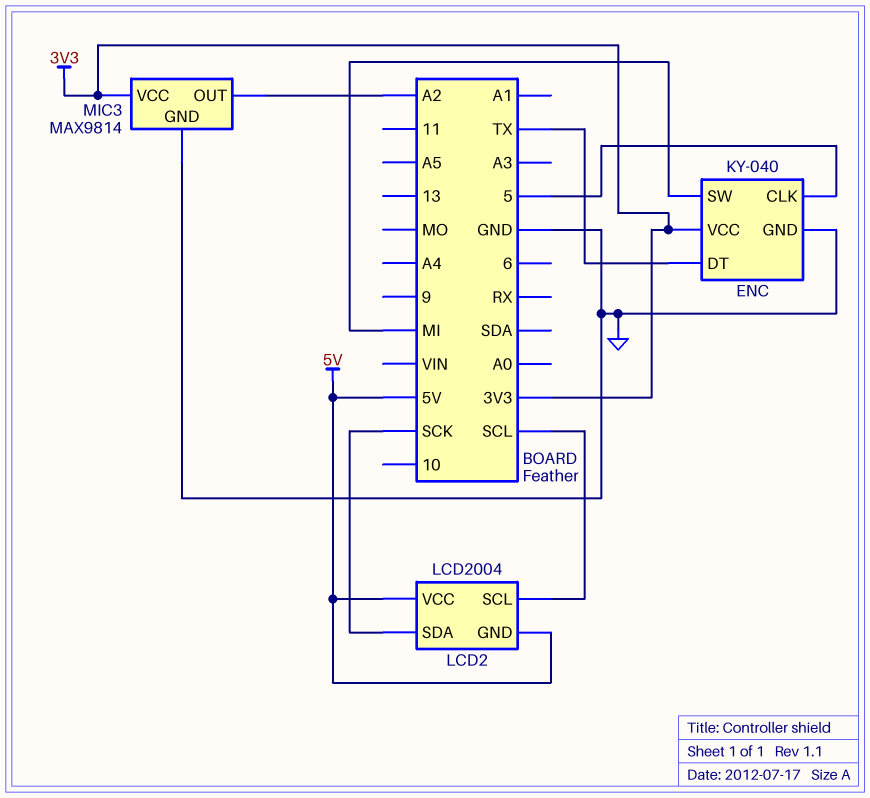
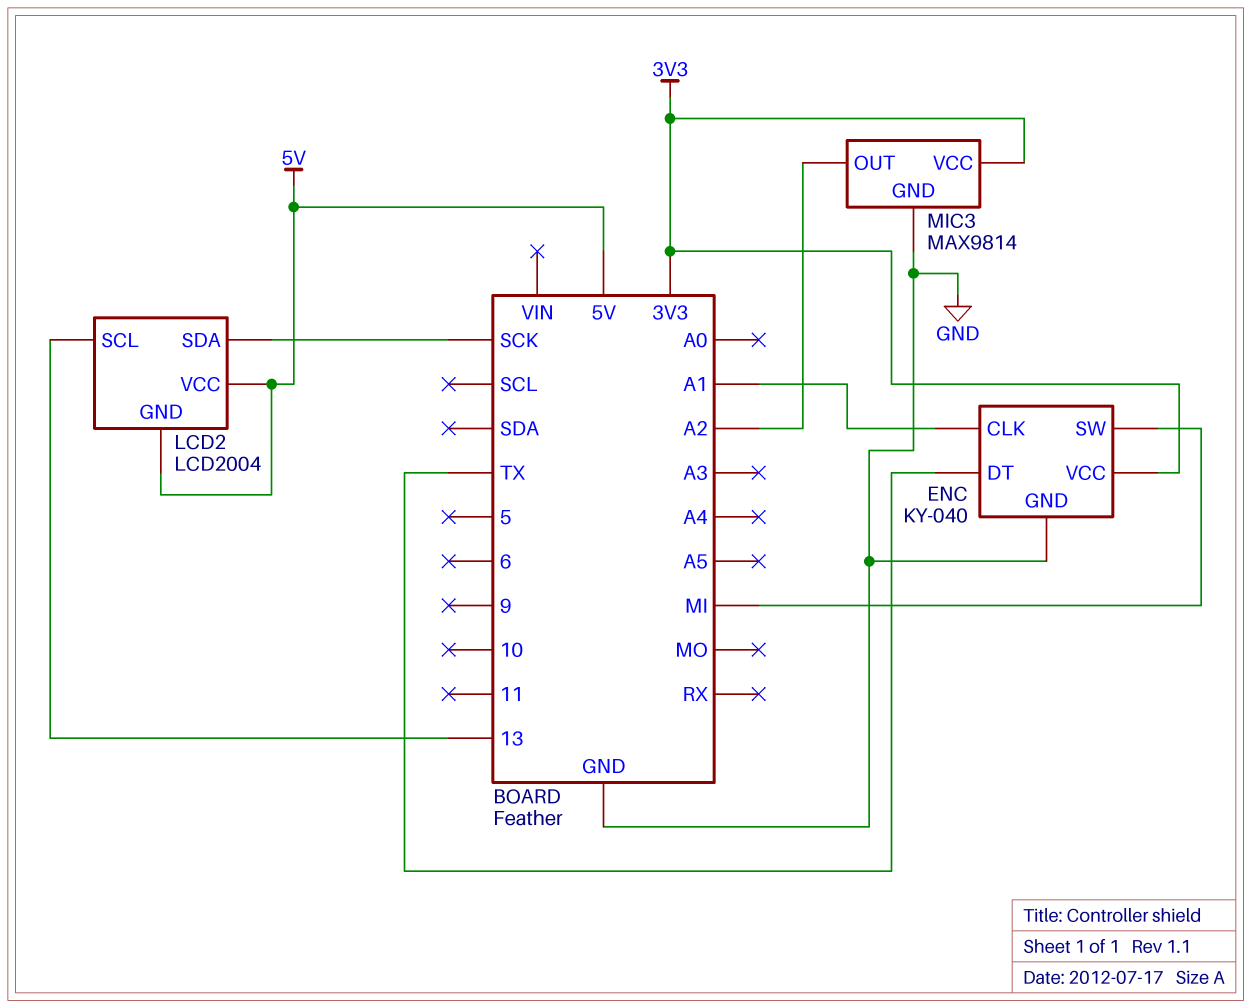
ENC pin CLK: 5 -> A1
LCD2 pin SCL: SCL -> 13

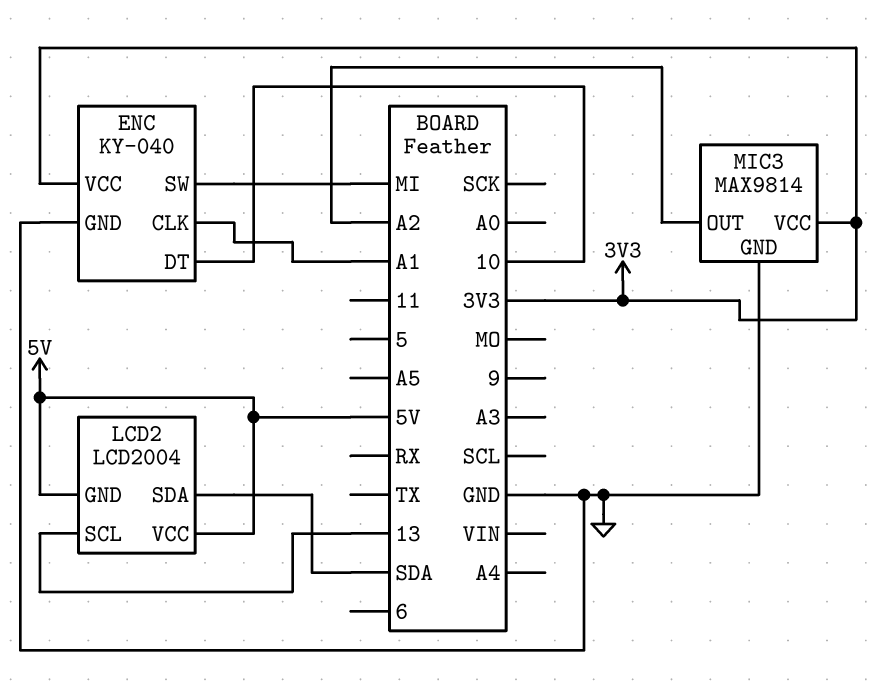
ENC pin DT: TX -> 10
LCD2 pin SDA: SCK -> SDA

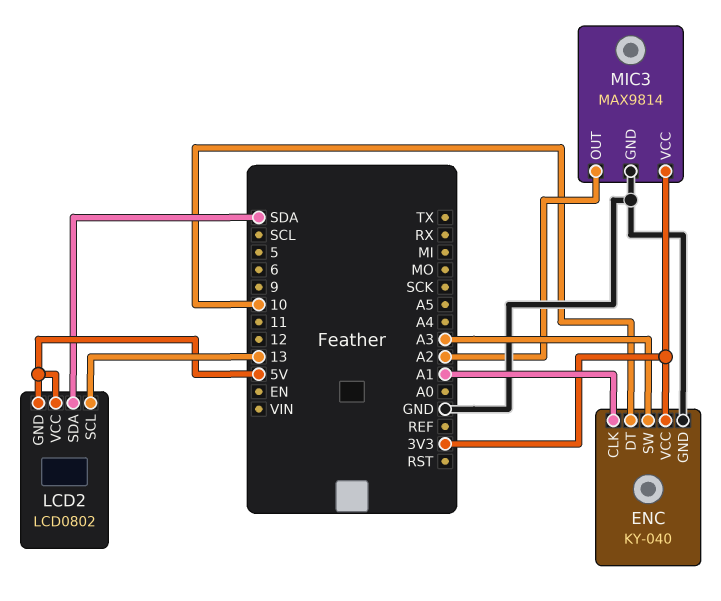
ENC pin SW: MI -> A3
LCD2: LCD2004 -> LCD0802

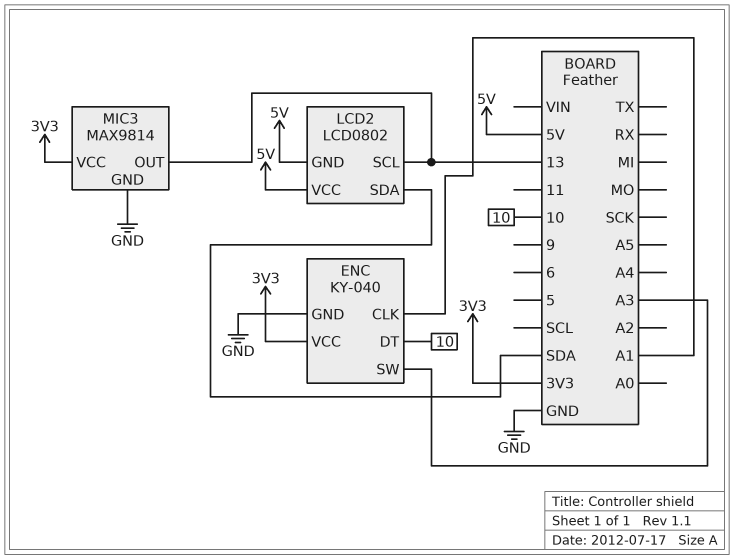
MIC3 pin OUT: A2 -> 13

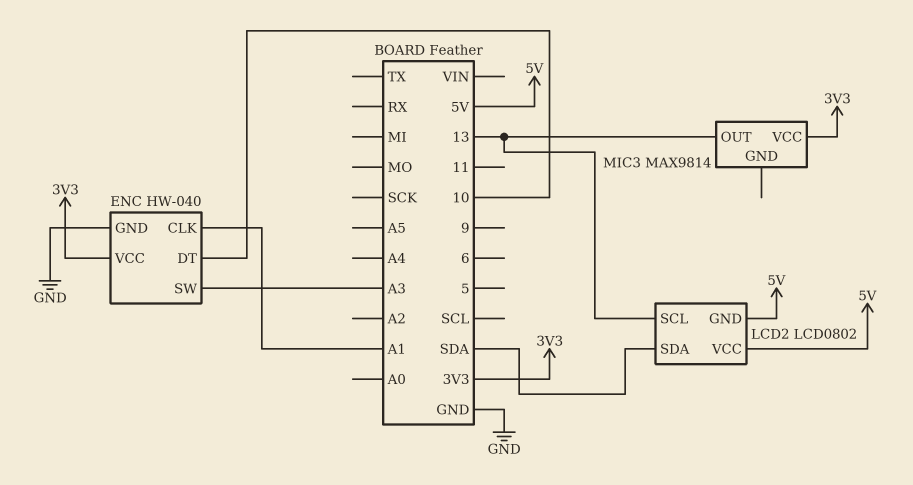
ENC: KY-040 -> HW-040
MIC3 pin GND: GND -> none

